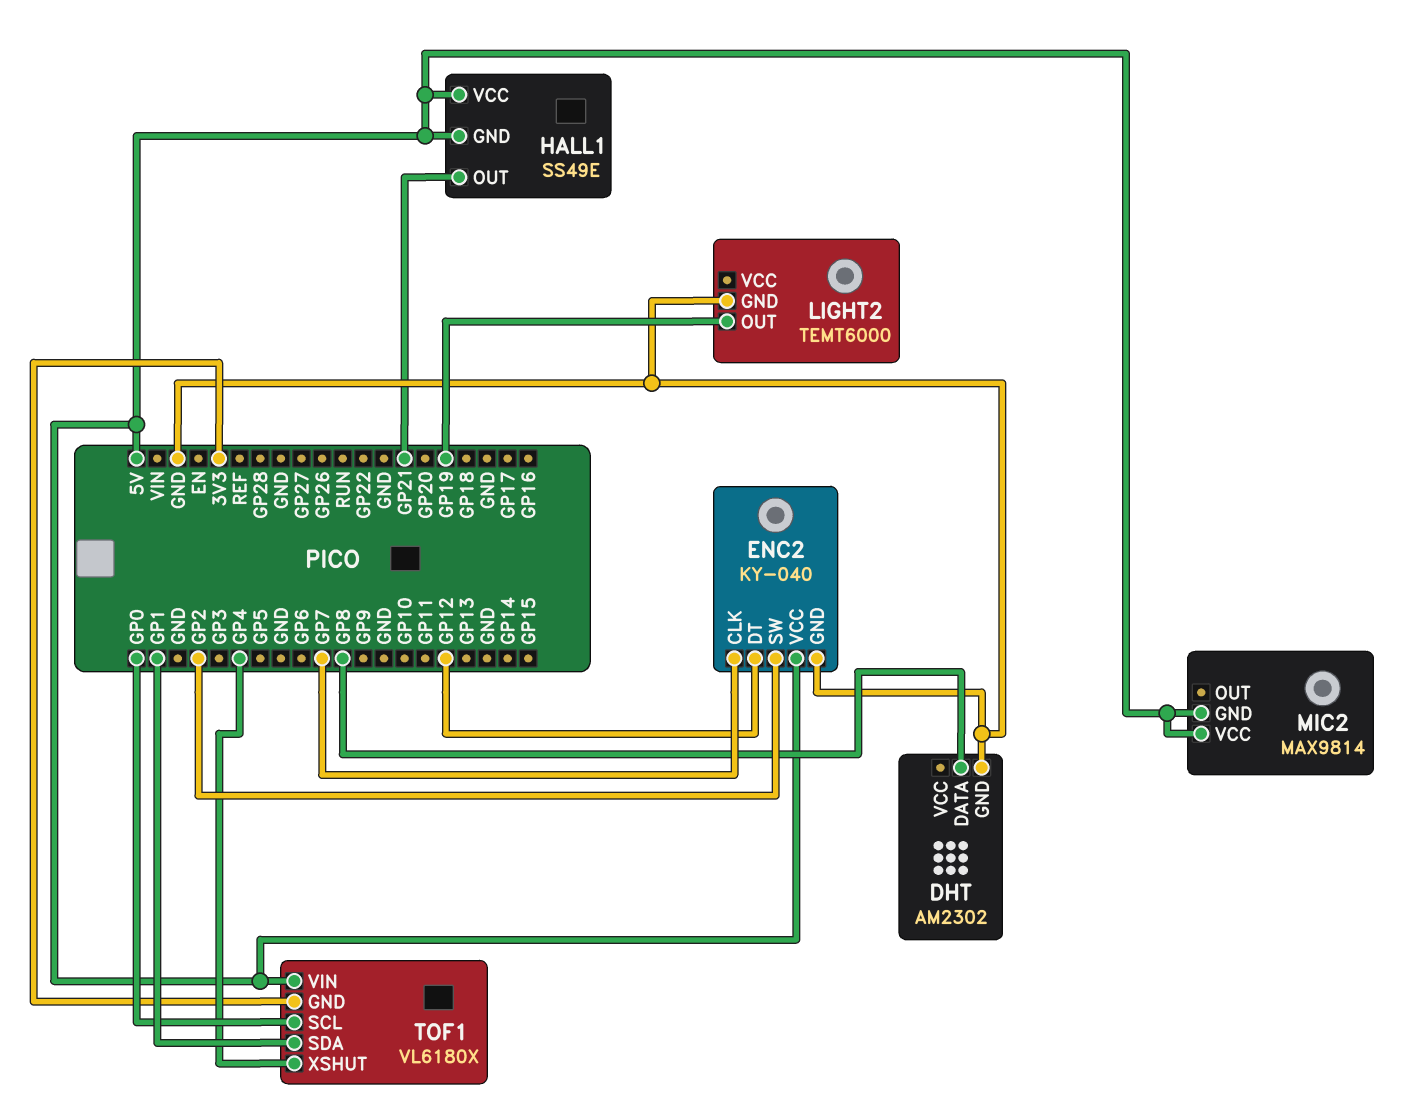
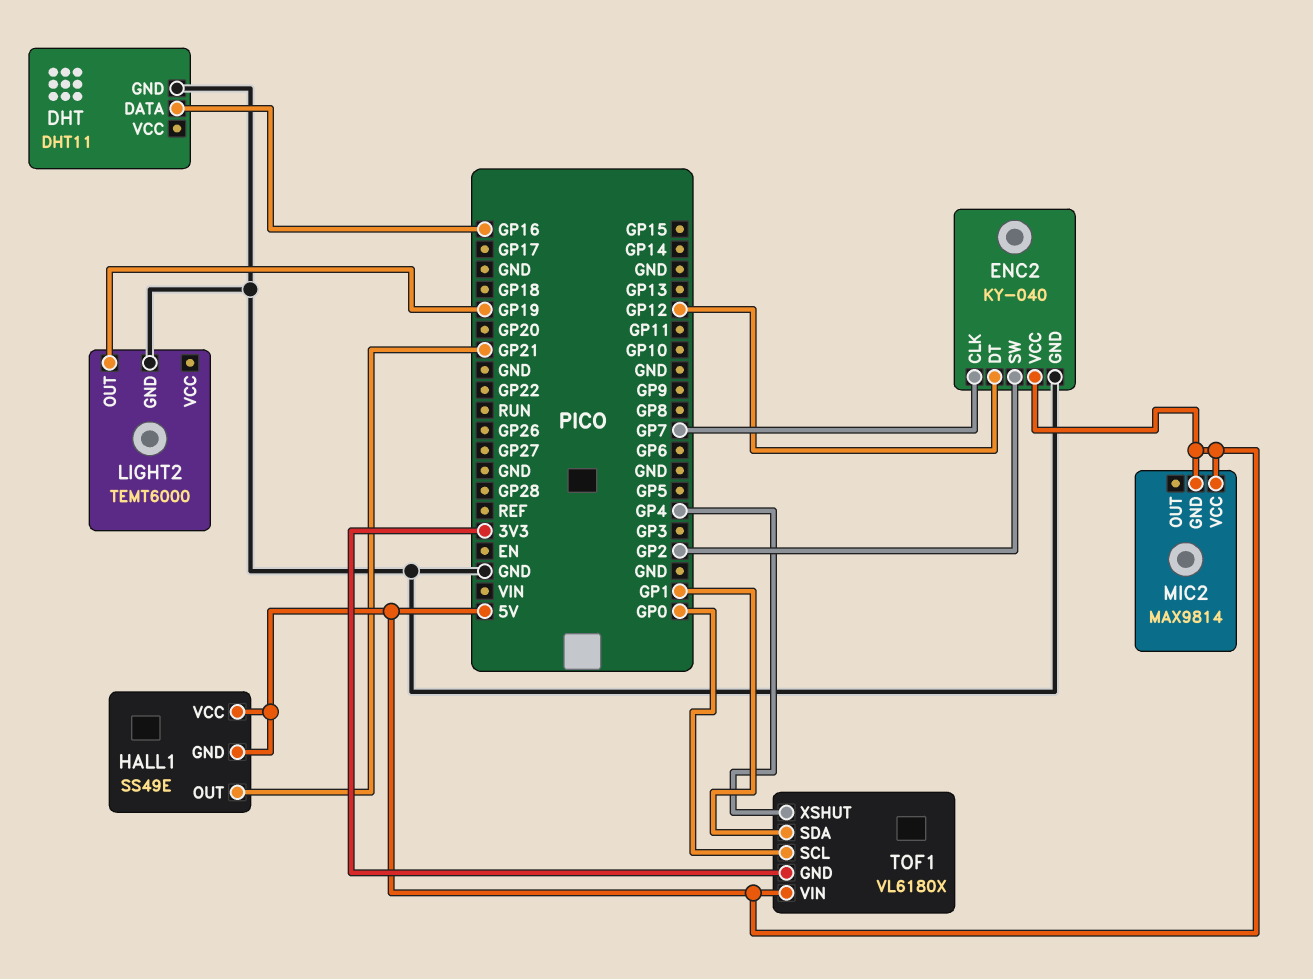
DHT: AM2302 -> DHT11
DHT pin DATA: GP8 -> GP16

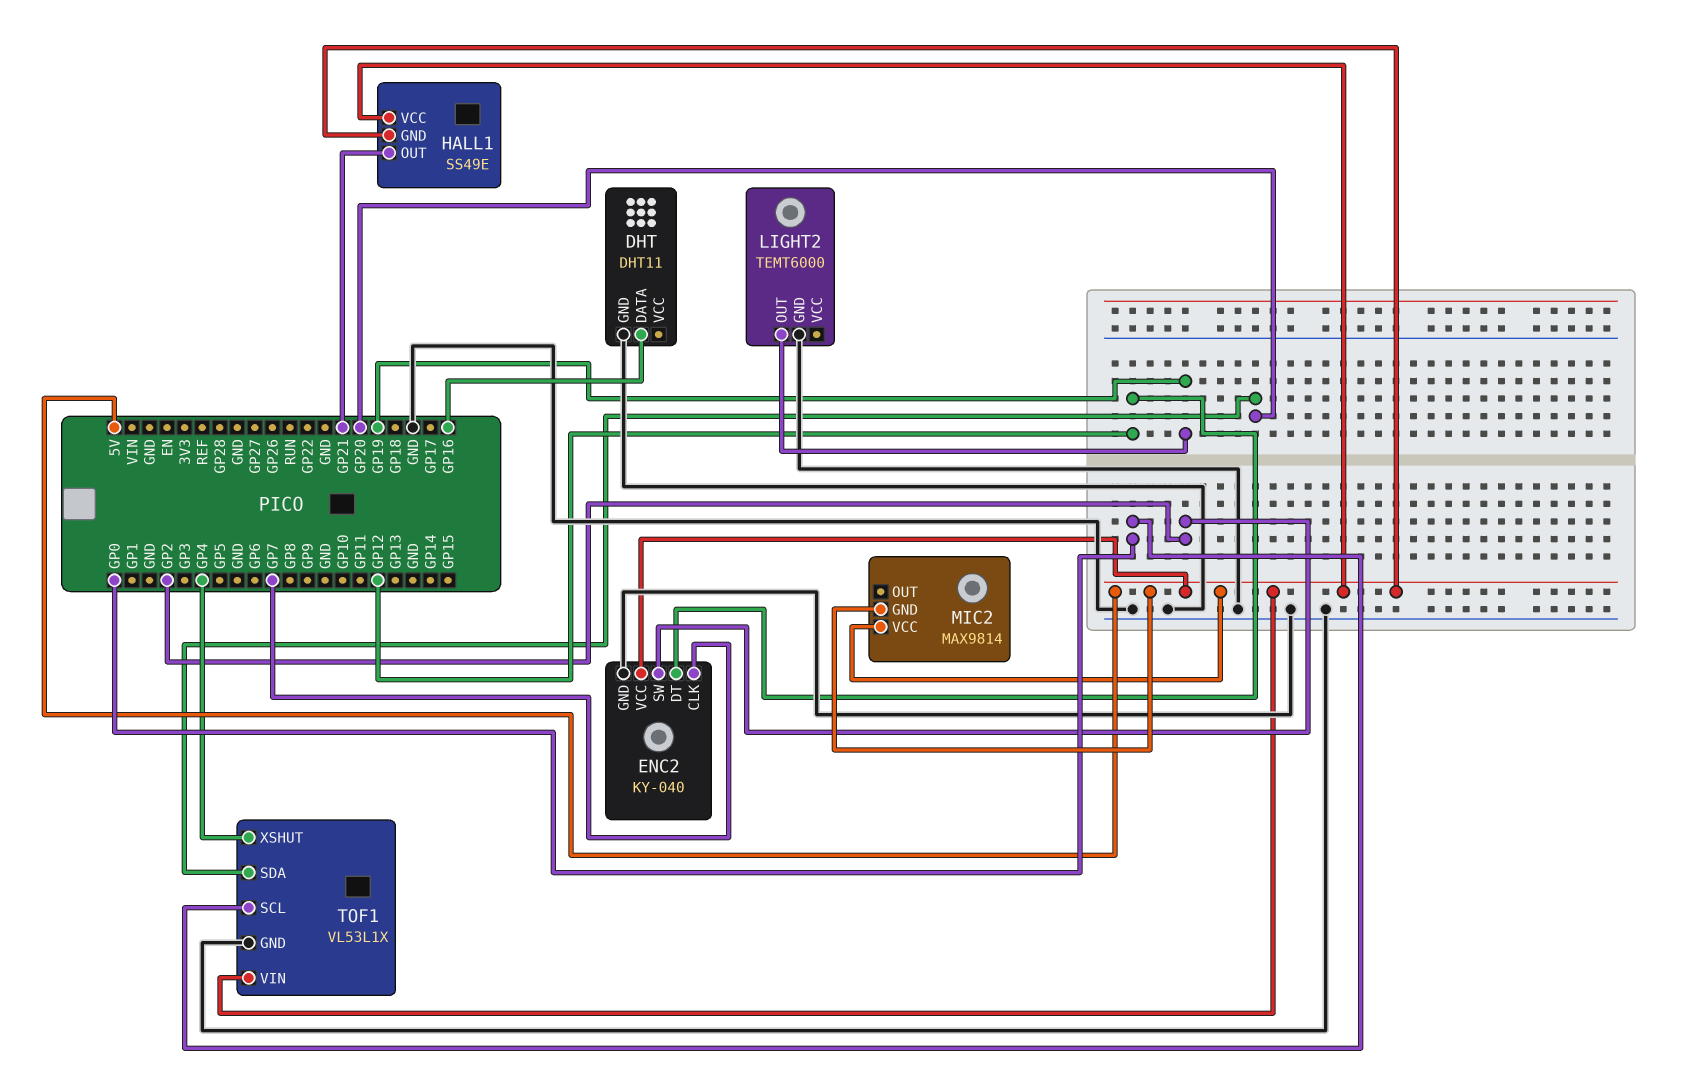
TOF1: VL6180X -> VL53L1X
TOF1 pin GND: 3V3 -> GND
TOF1 pin SDA: GP1 -> GP20

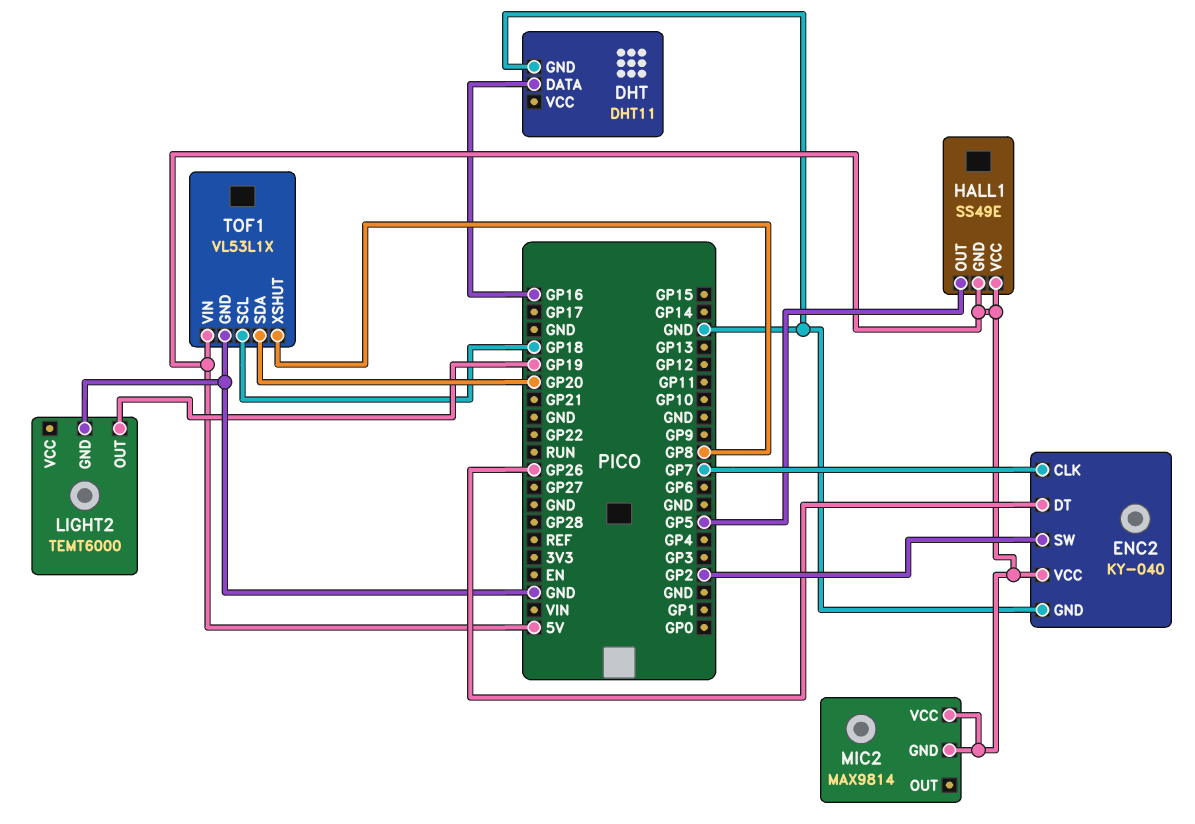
ENC2 pin DT: GP12 -> GP26
HALL1 pin OUT: GP21 -> GP5
TOF1 pin SCL: GP0 -> GP18
TOF1 pin XSHUT: GP4 -> GP8

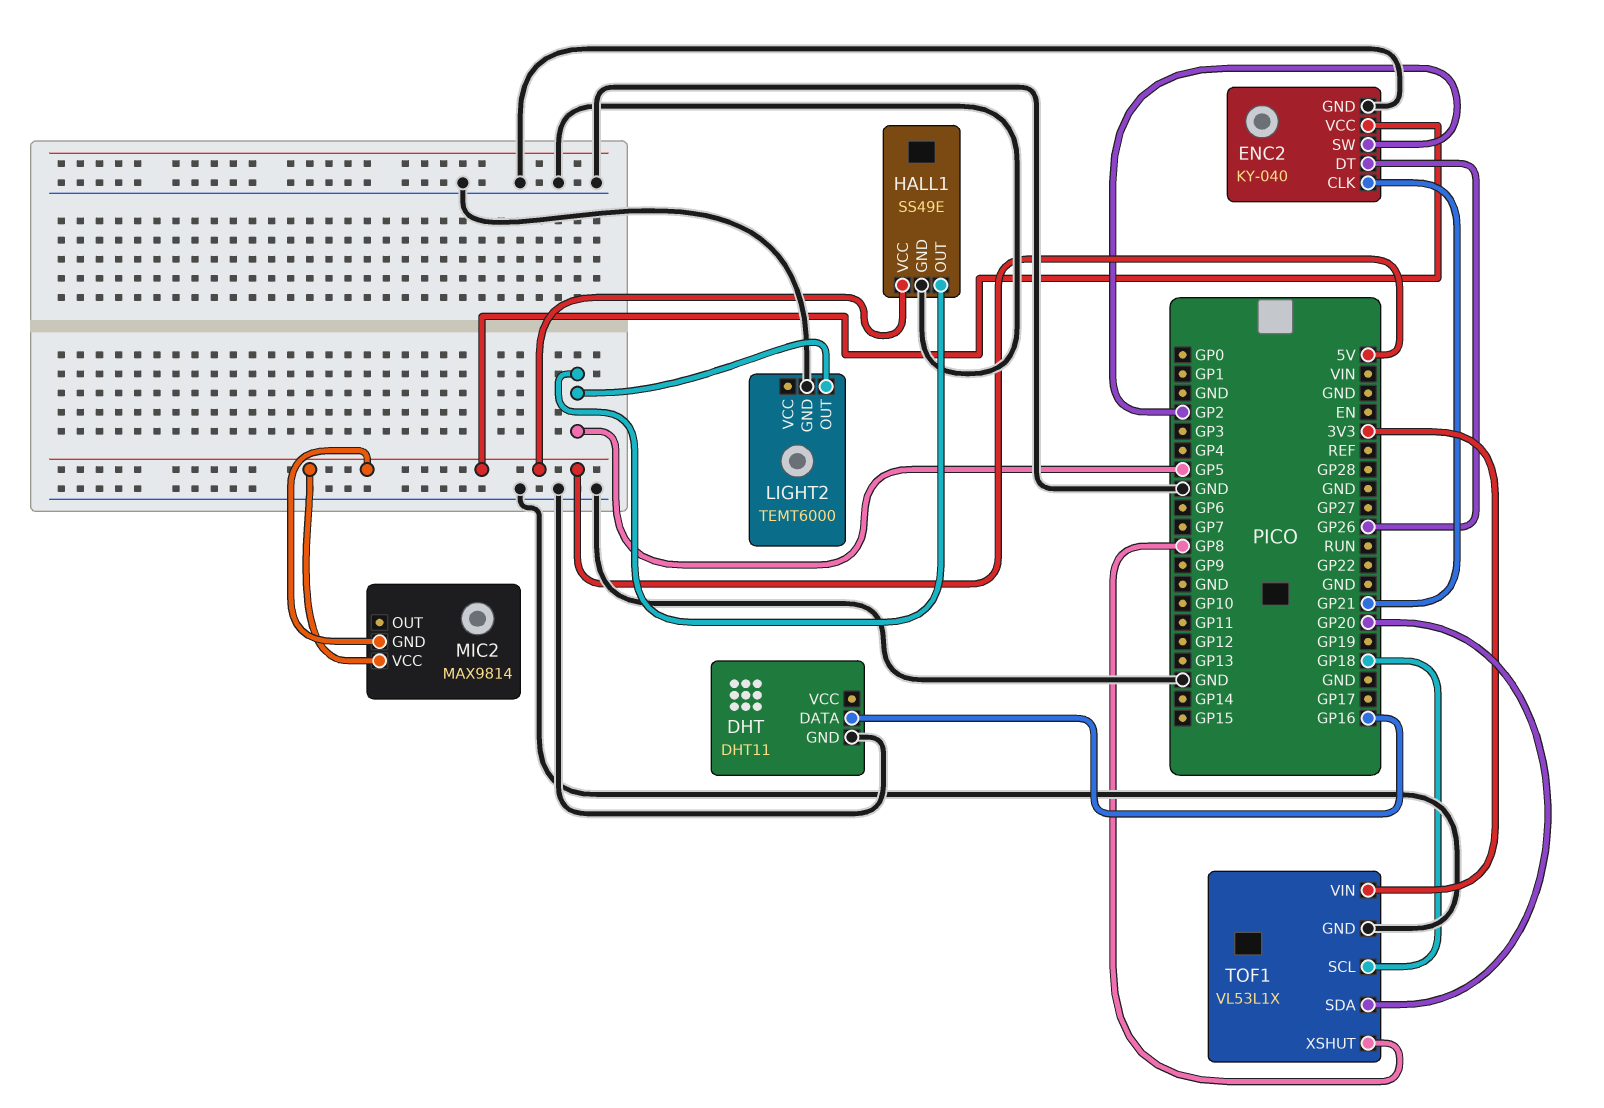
ENC2 pin CLK: GP7 -> GP21
HALL1 pin GND: 5V -> GND
LIGHT2 pin OUT: GP19 -> GP5
TOF1 pin VIN: 5V -> 3V3

